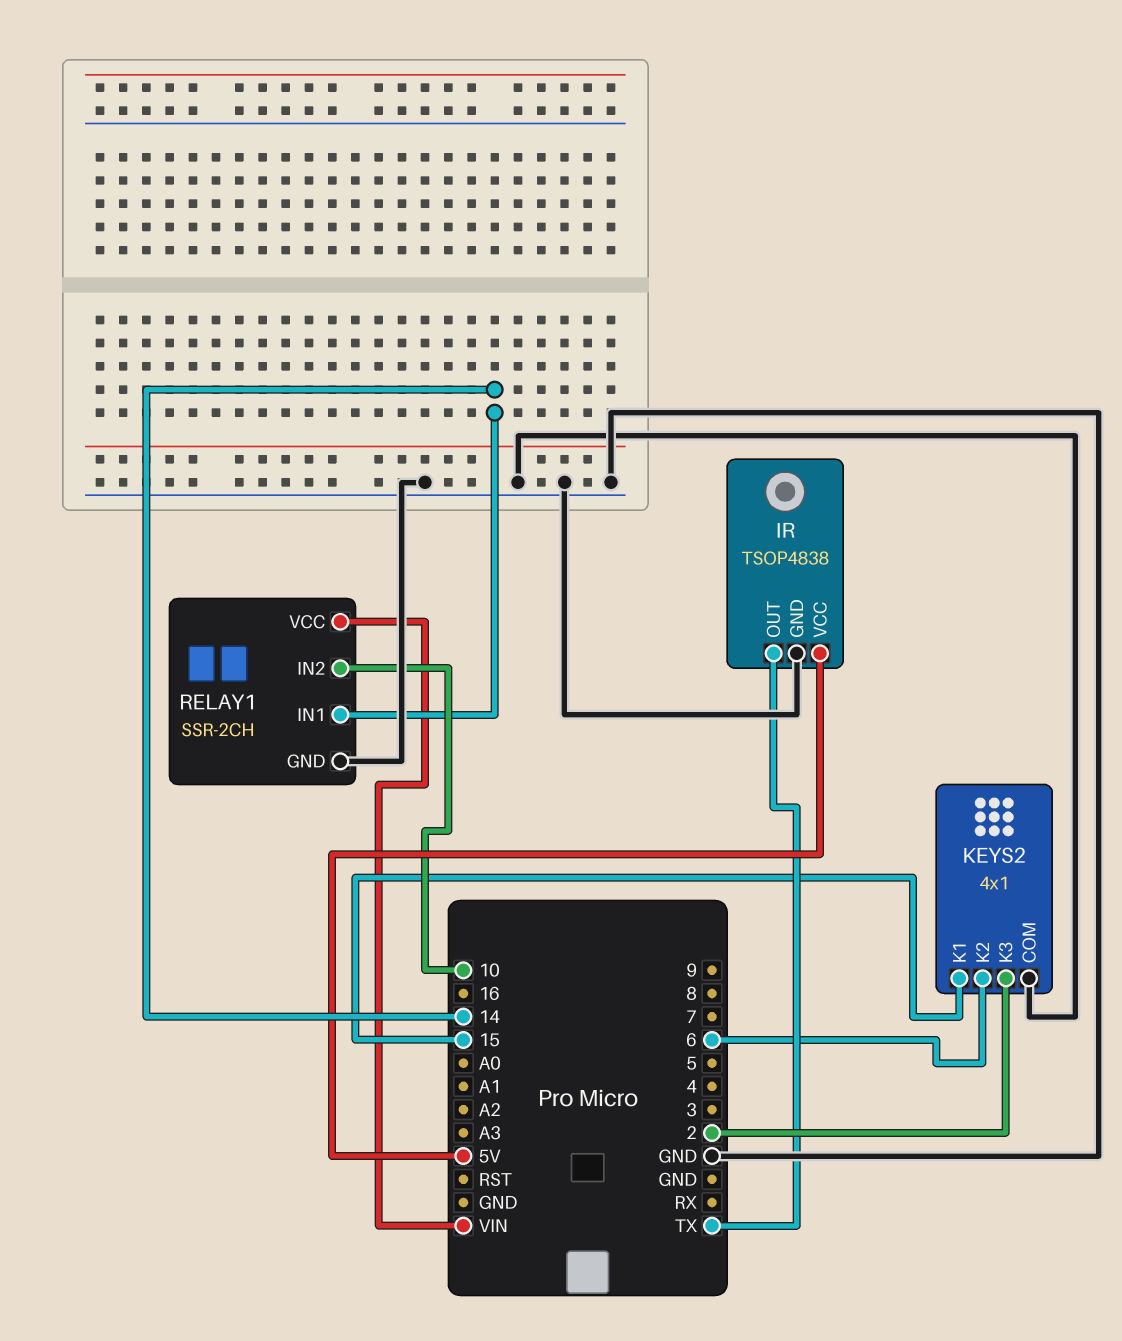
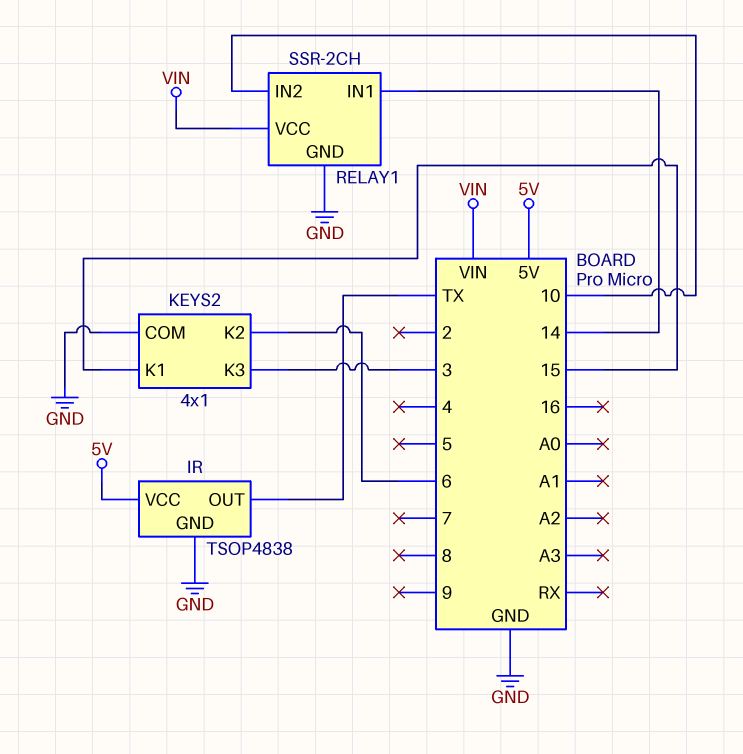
KEYS2 pin K3: 2 -> 3

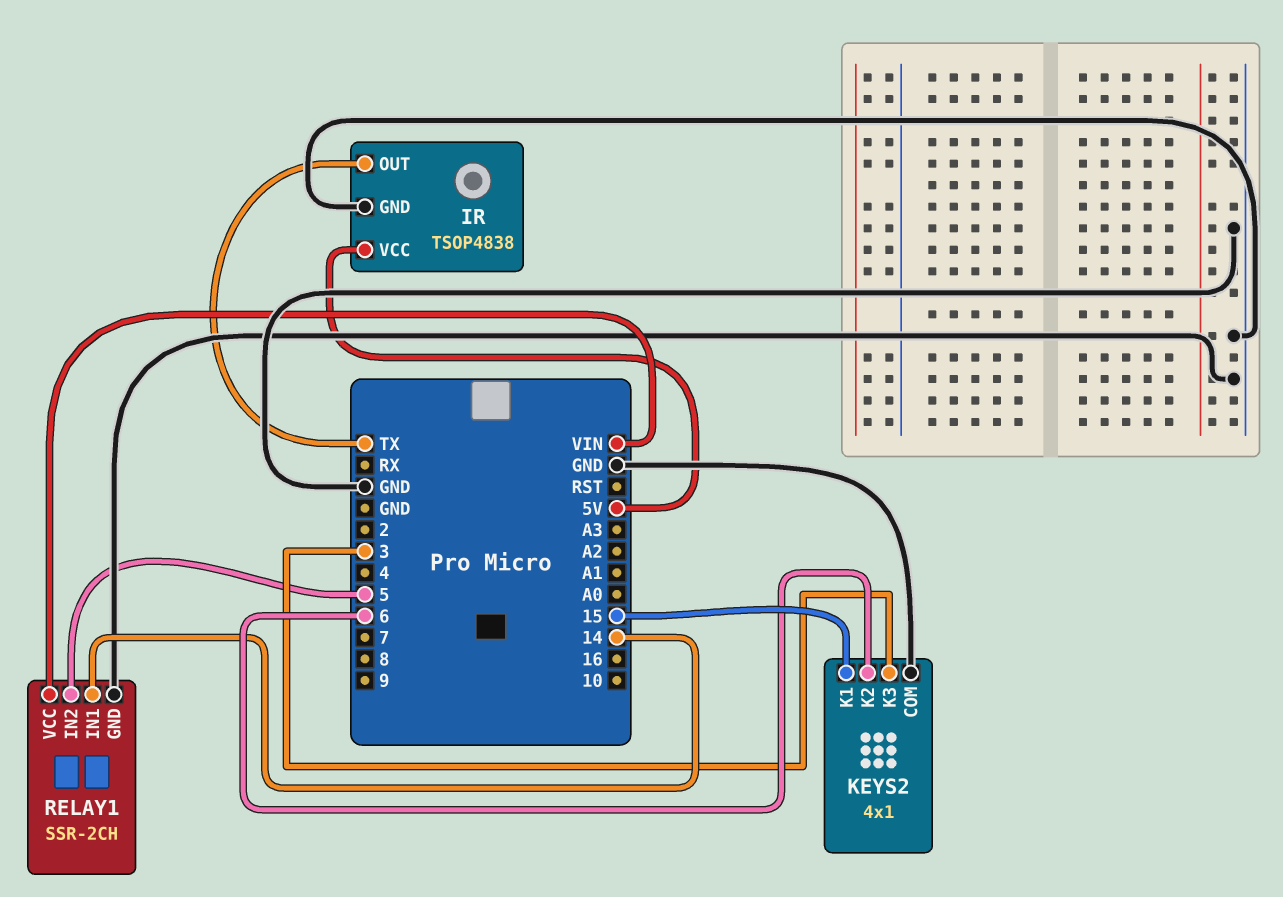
RELAY1 pin IN2: 10 -> 5

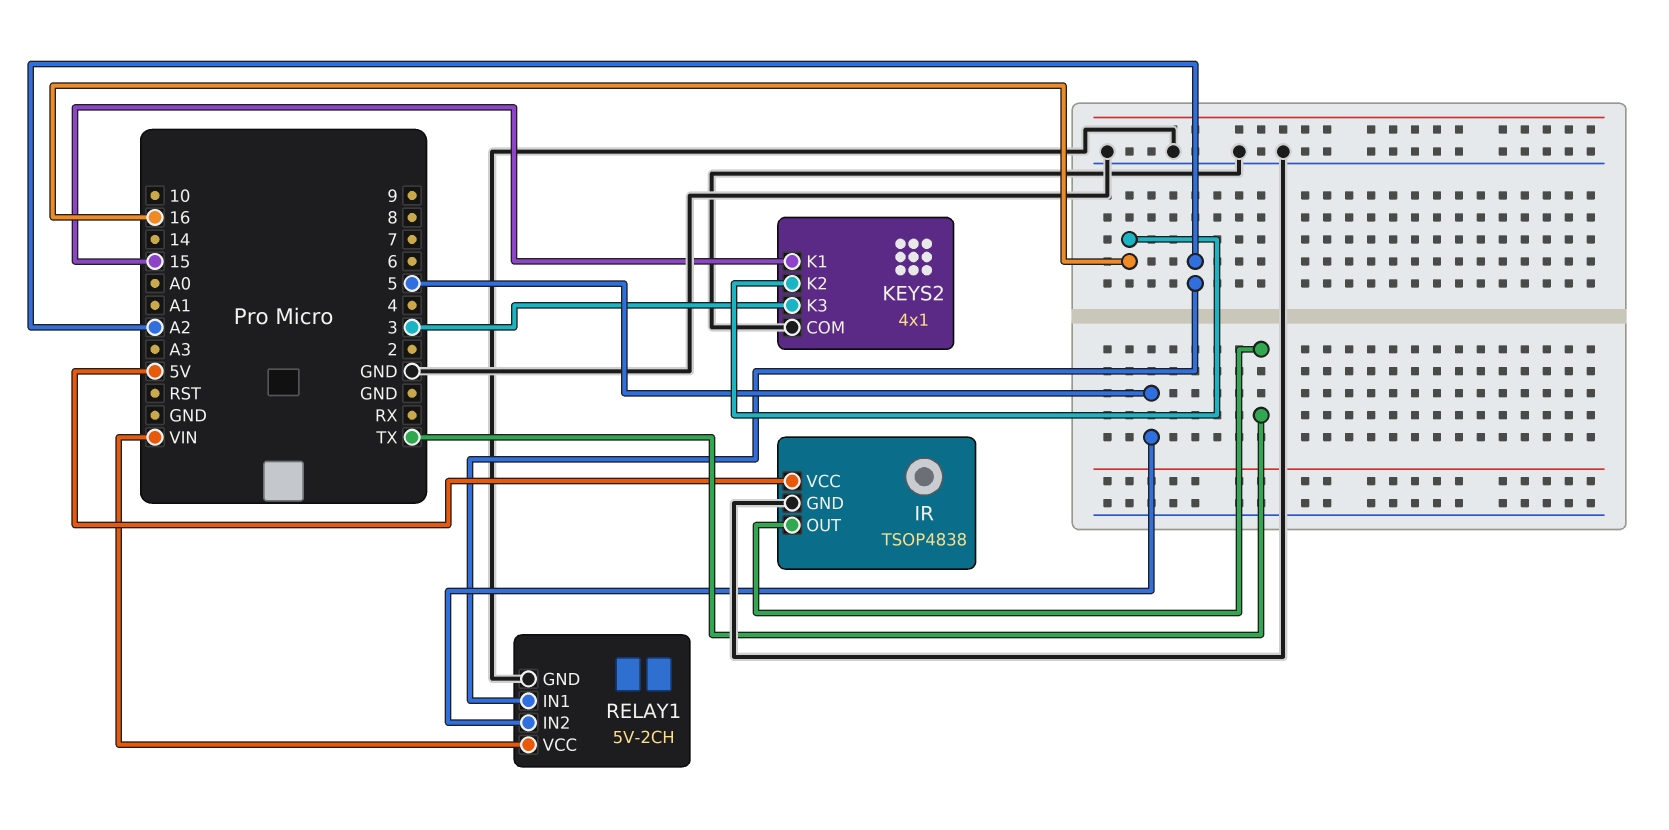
KEYS2 pin K2: 6 -> 16
RELAY1: SSR-2CH -> 5V-2CH
RELAY1 pin IN1: 14 -> A2

